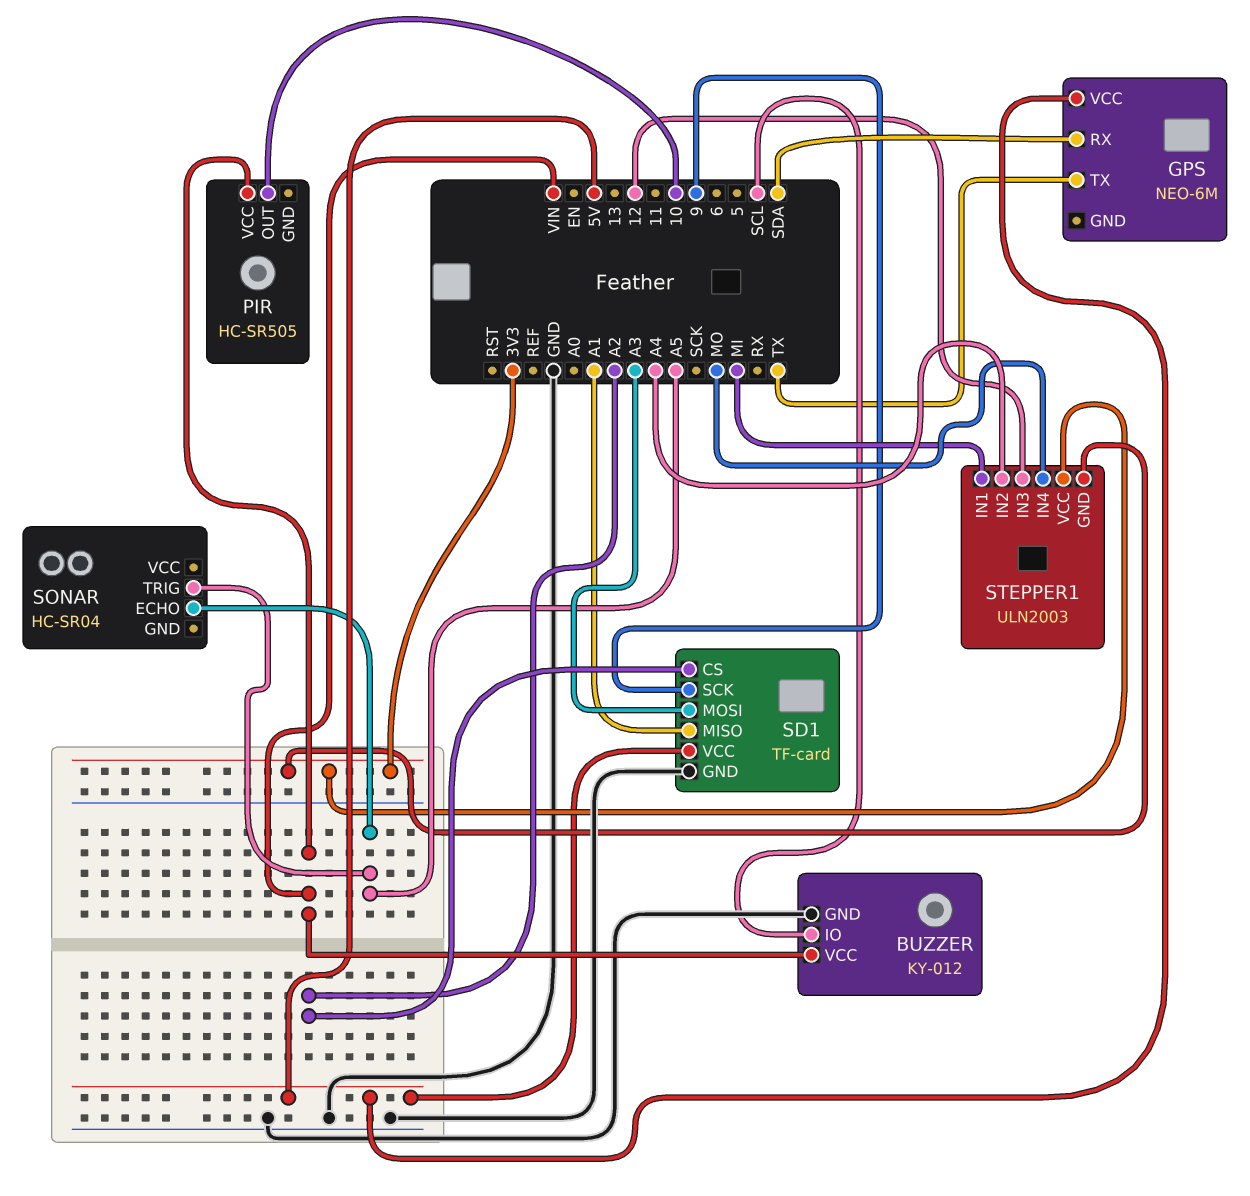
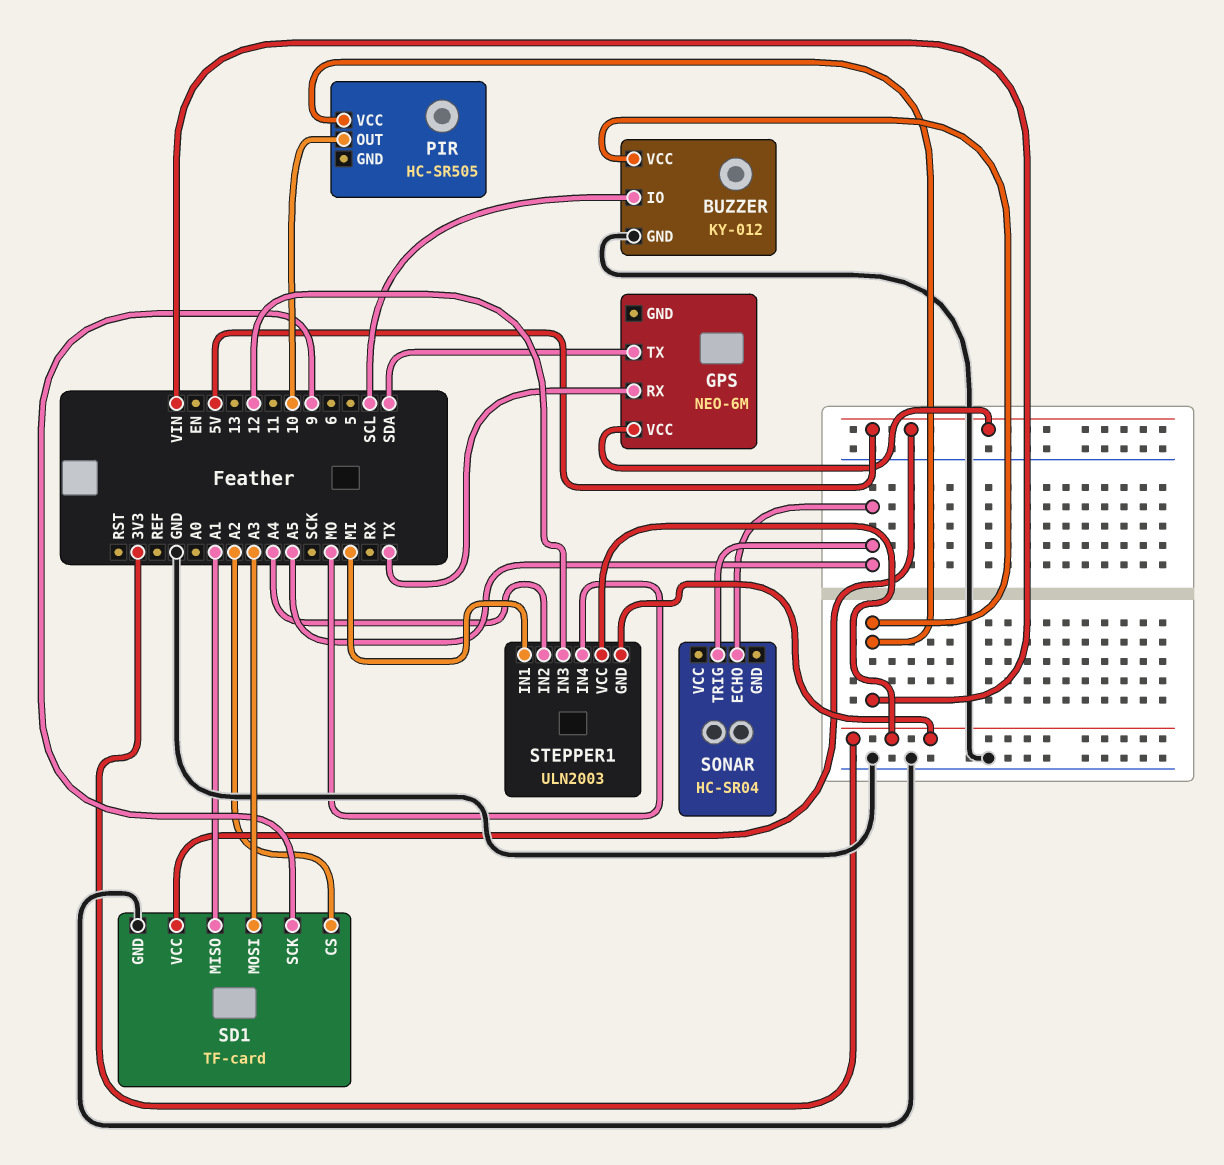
GPS pin RX: SDA -> TX
GPS pin TX: TX -> SDA

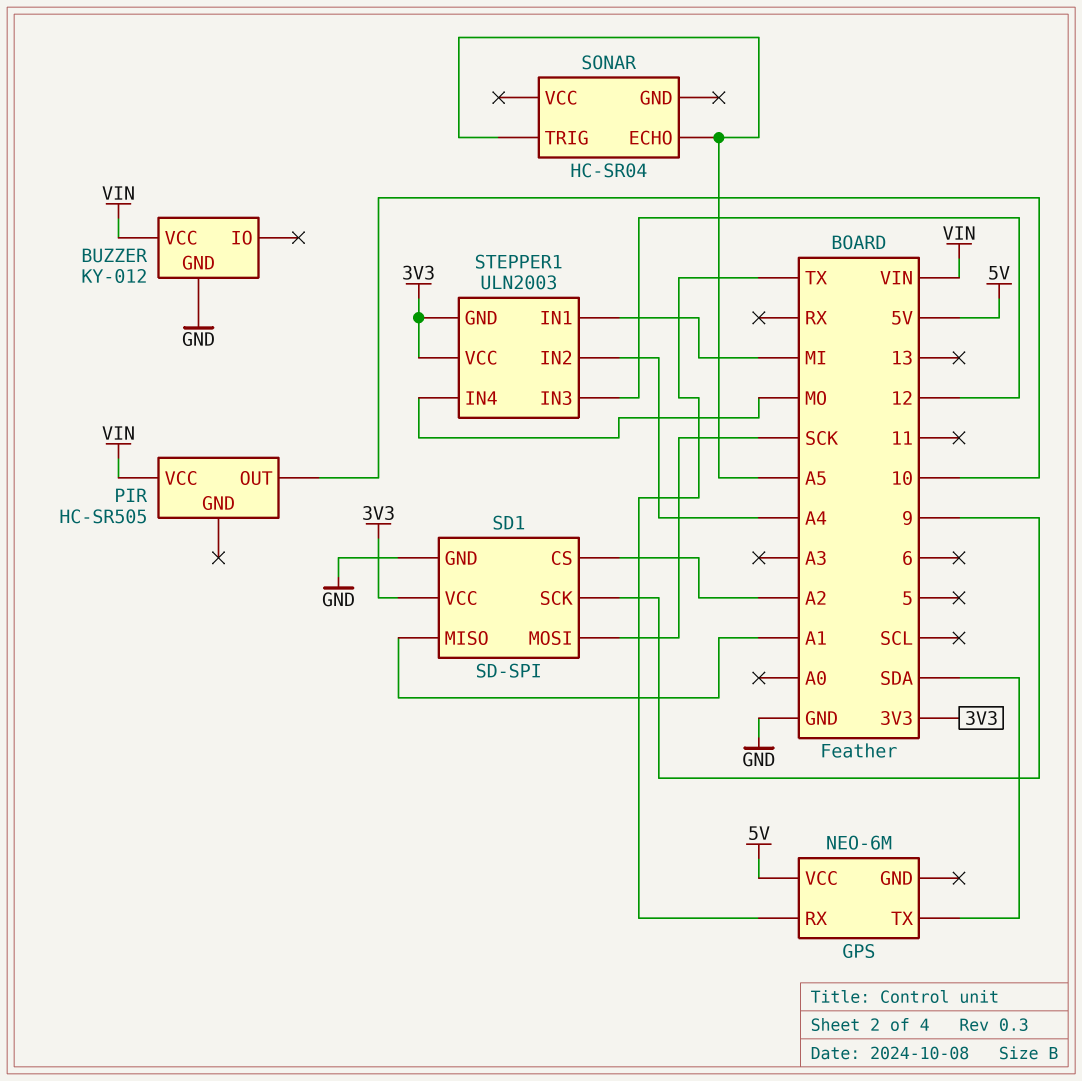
BUZZER pin IO: SCL -> none
SD1: TF-card -> SD-SPI
SD1 pin MOSI: A3 -> SCK
SD1 pin VCC: 5V -> 3V3

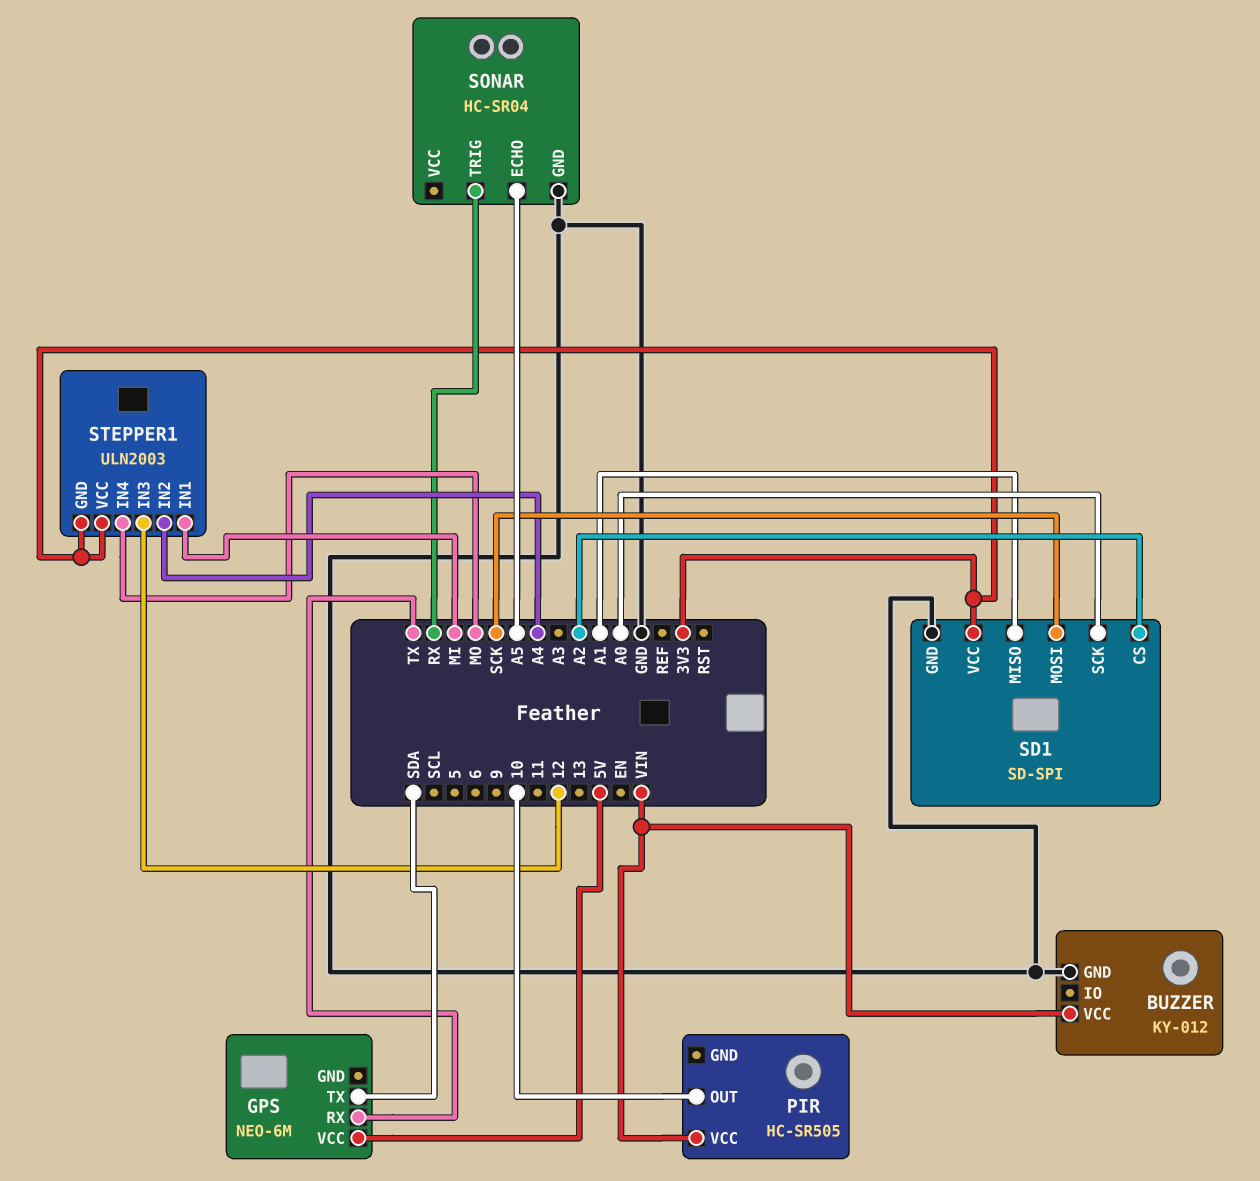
SD1 pin SCK: 9 -> A0
SONAR pin GND: none -> GND
SONAR pin TRIG: A5 -> RX

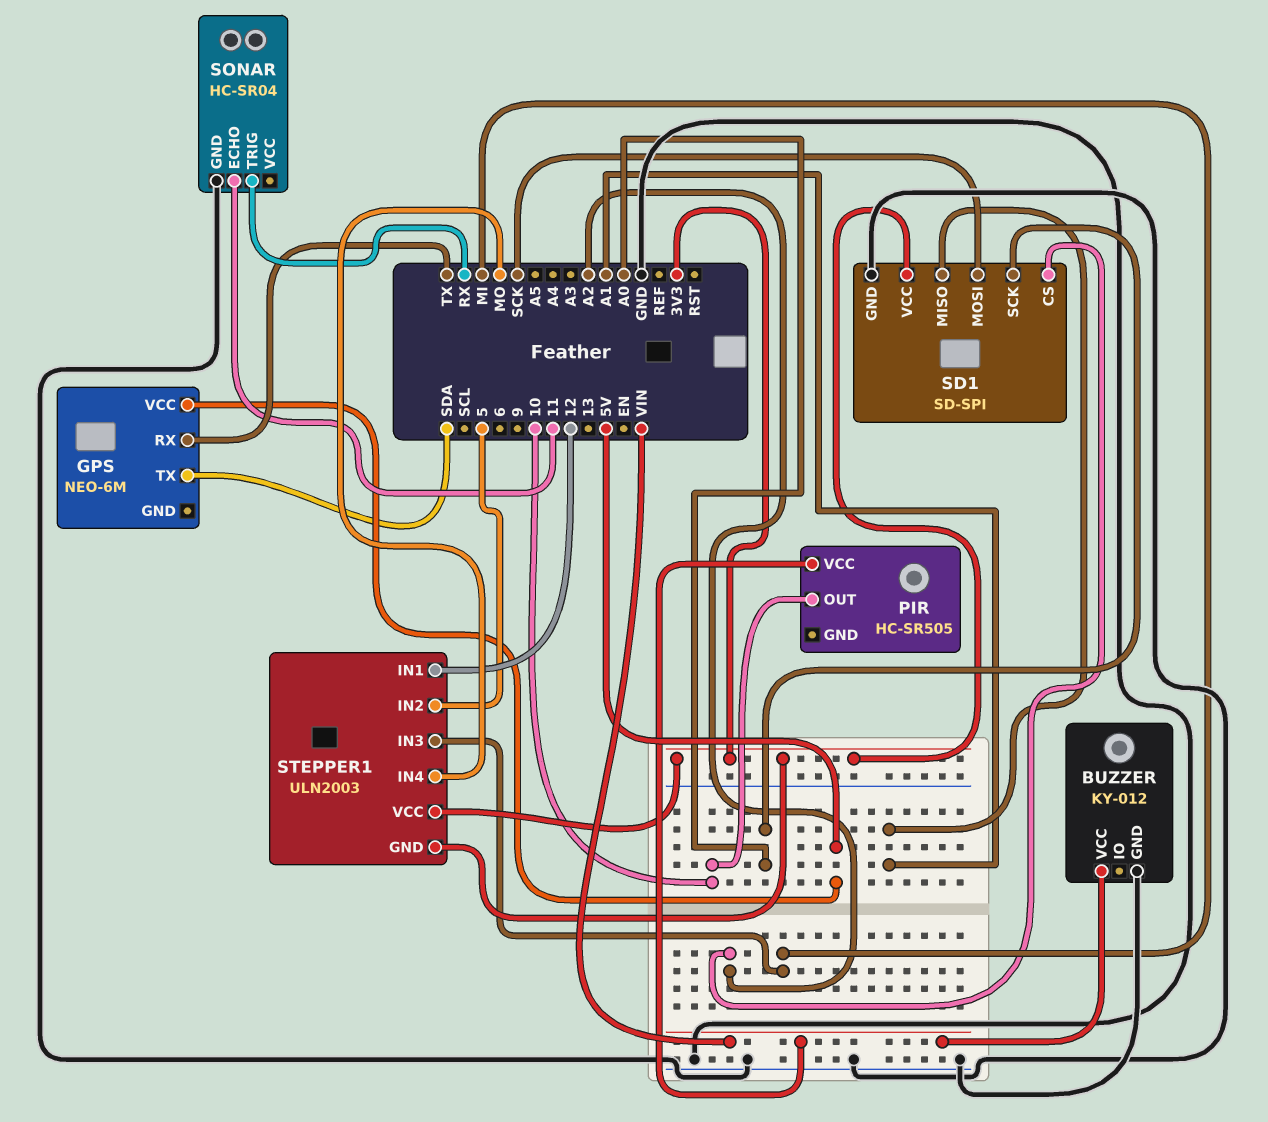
SONAR pin ECHO: A5 -> 11
STEPPER1 pin IN1: MI -> 12
STEPPER1 pin IN2: A4 -> 5
STEPPER1 pin IN3: 12 -> MI

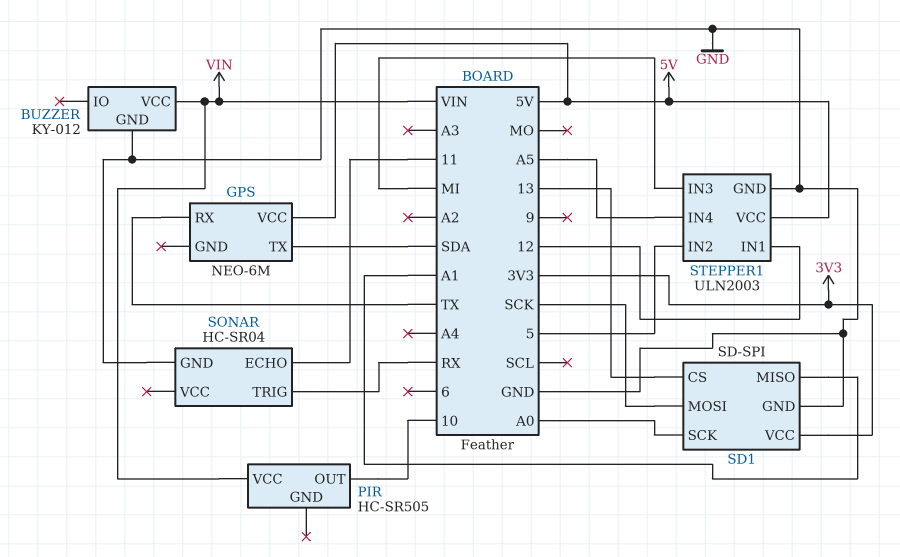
SD1 pin CS: A2 -> 13
STEPPER1 pin GND: 3V3 -> GND
STEPPER1 pin IN4: MO -> A5
STEPPER1 pin VCC: 3V3 -> 5V

